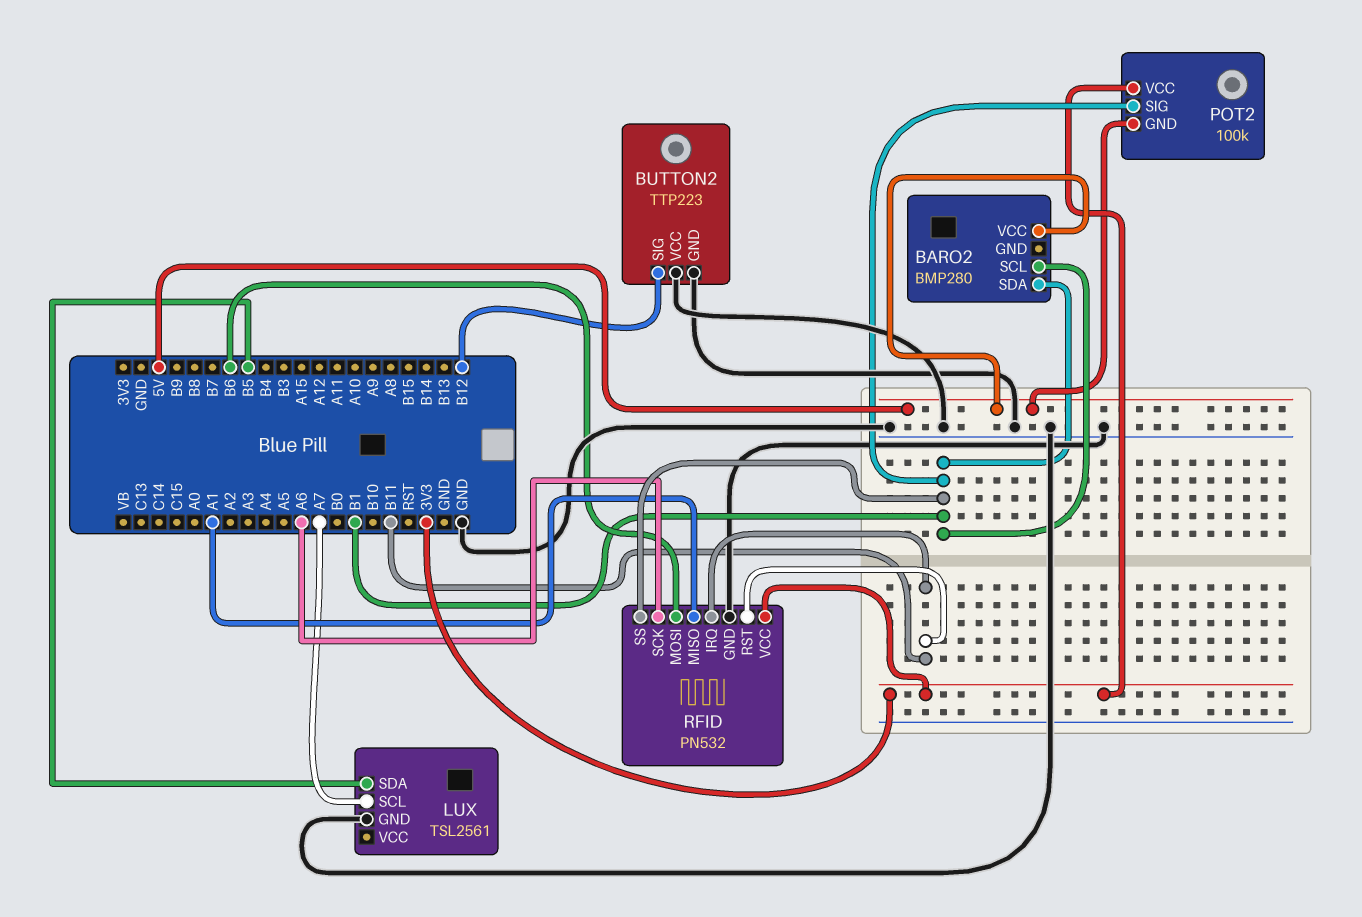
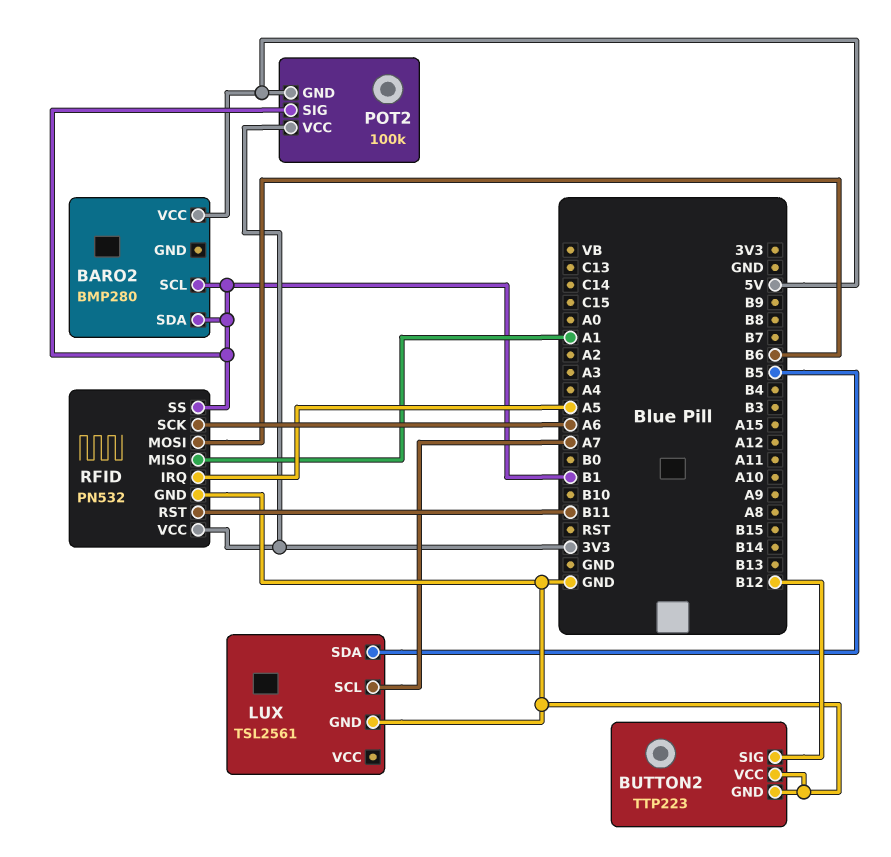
RFID pin IRQ: B11 -> A5

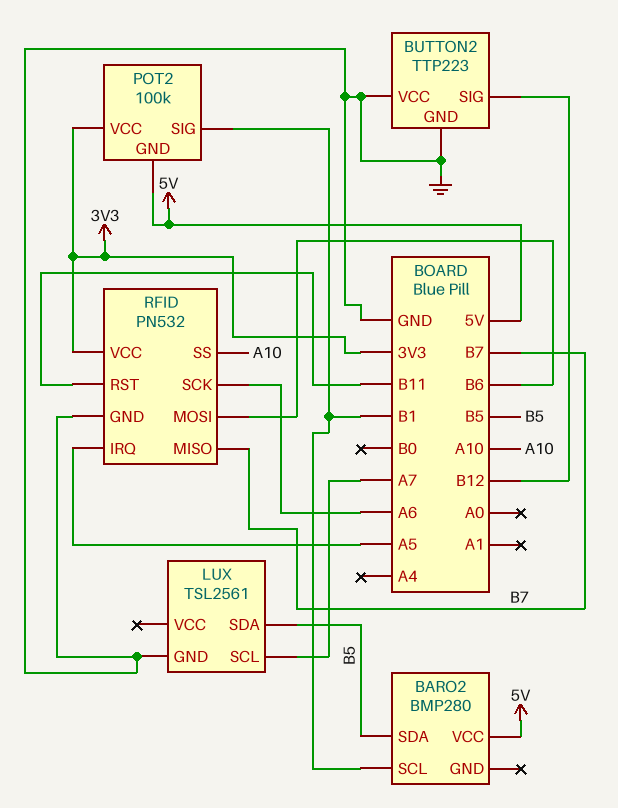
BARO2 pin SDA: B1 -> B5
RFID pin MISO: A1 -> B7
RFID pin SS: B1 -> A10

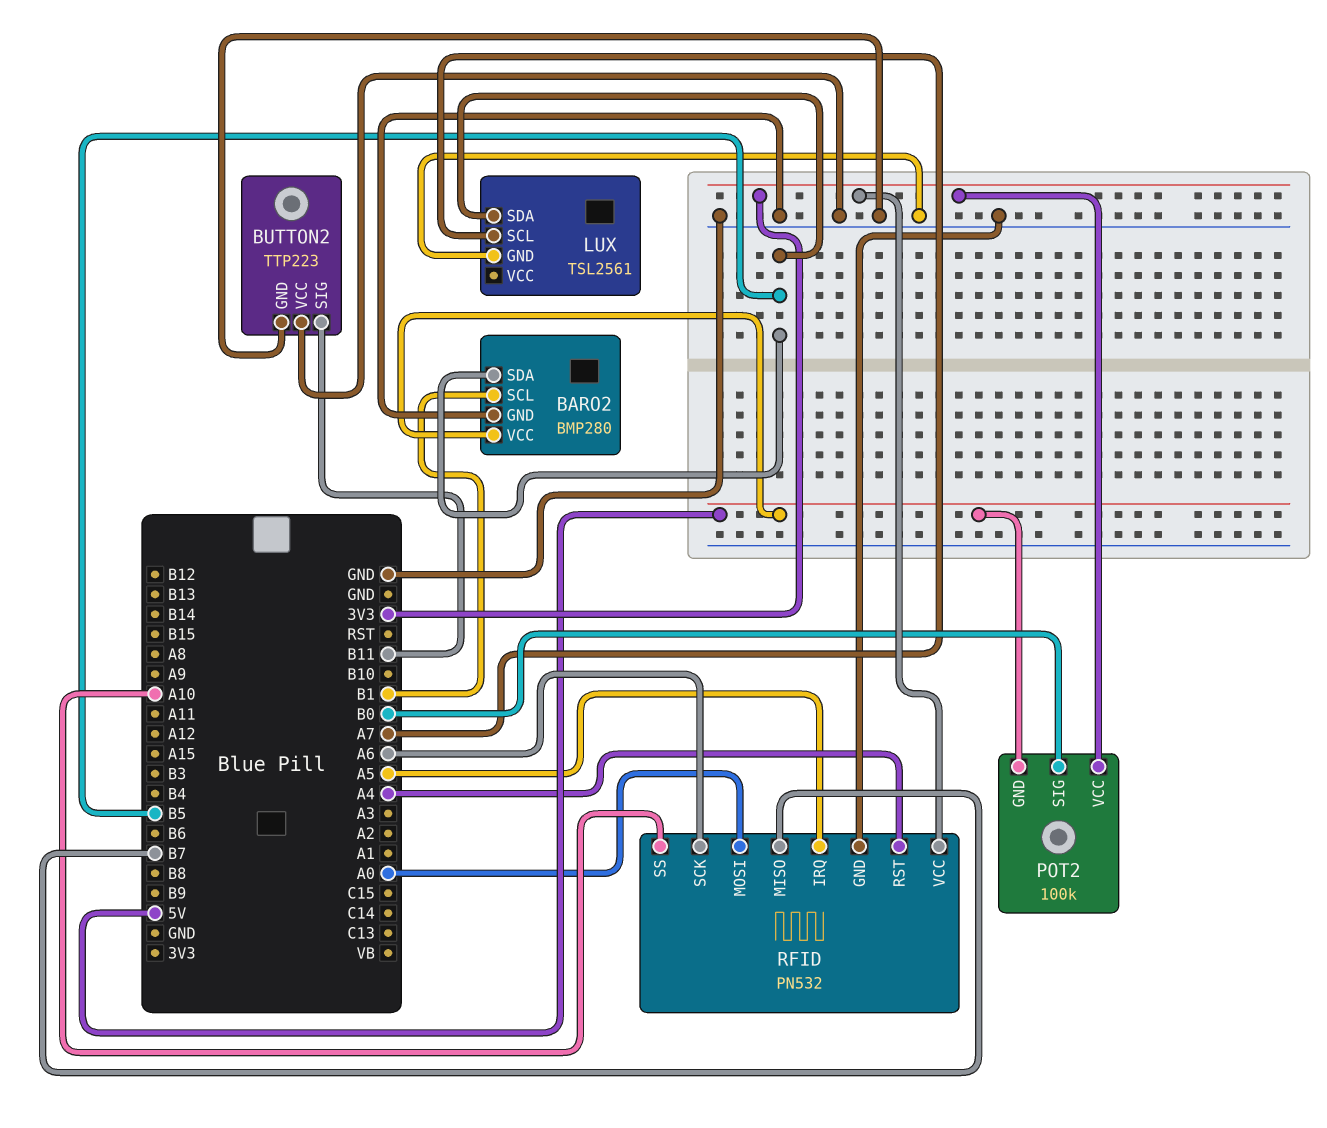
BARO2 pin GND: none -> GND
BUTTON2 pin SIG: B12 -> B11
POT2 pin SIG: B1 -> B0
RFID pin MOSI: B6 -> A0
RFID pin RST: B11 -> A4

